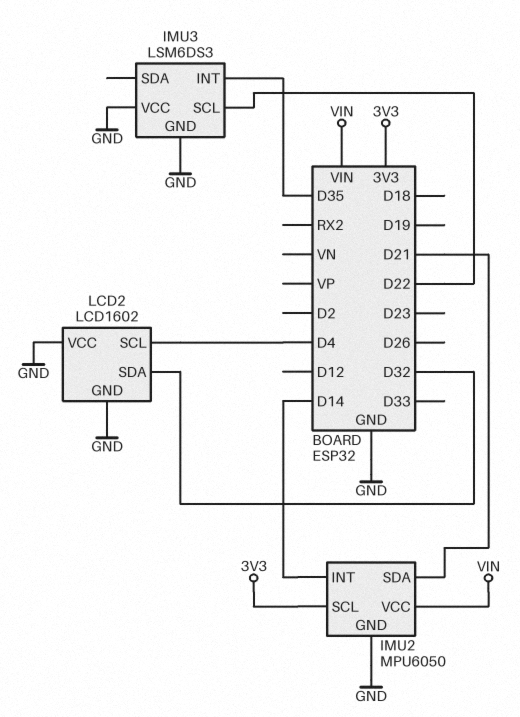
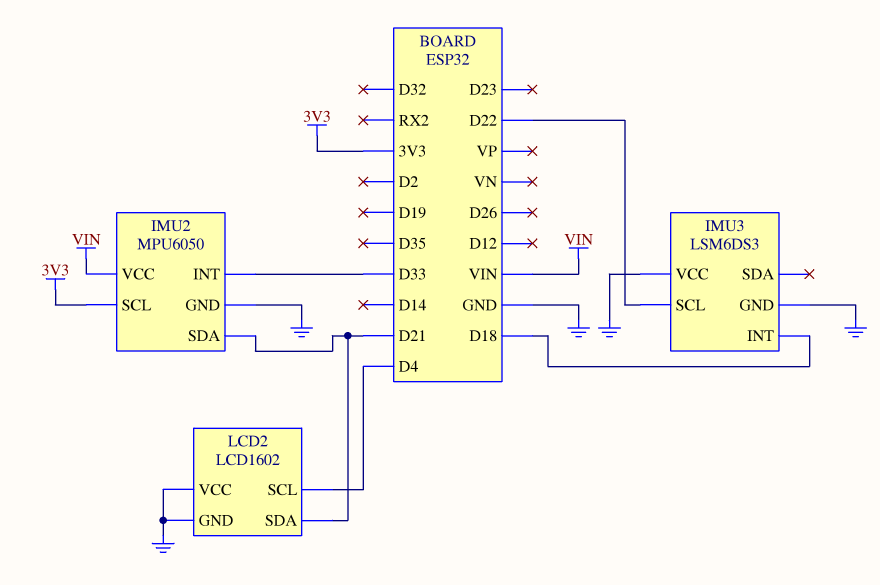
IMU2 pin INT: D14 -> D33
IMU3 pin INT: D35 -> D18
LCD2 pin SDA: D32 -> D21

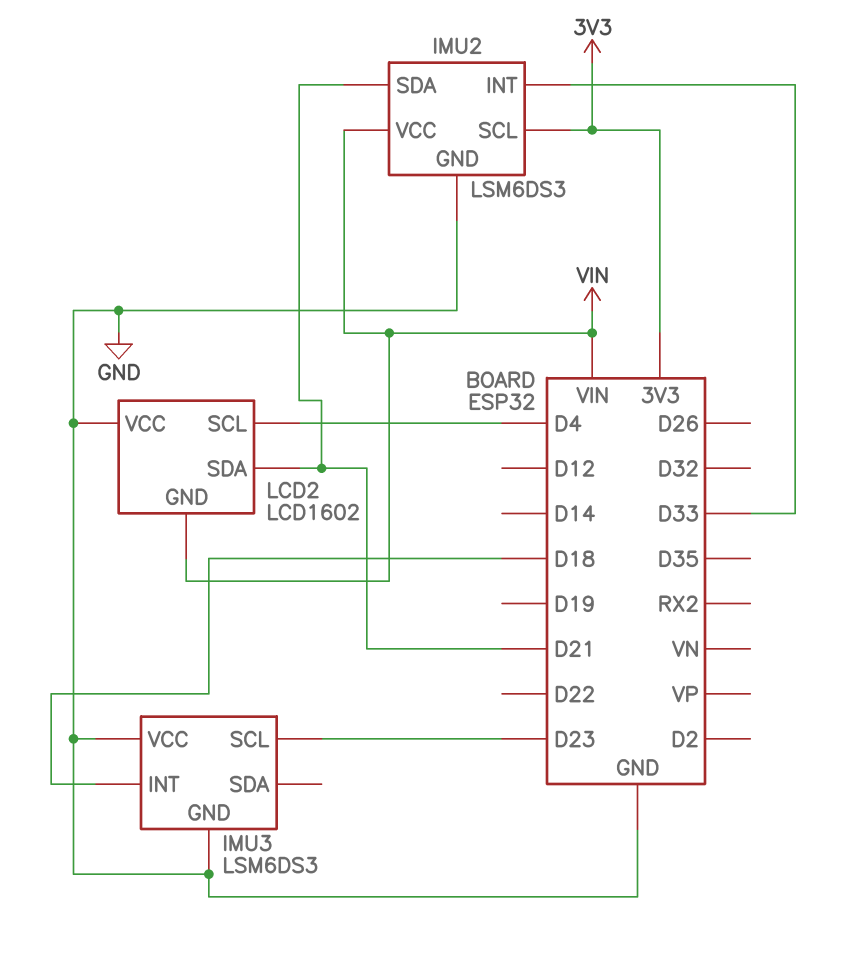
IMU2: MPU6050 -> LSM6DS3
IMU3 pin SCL: D22 -> D23
LCD2 pin GND: GND -> VIN

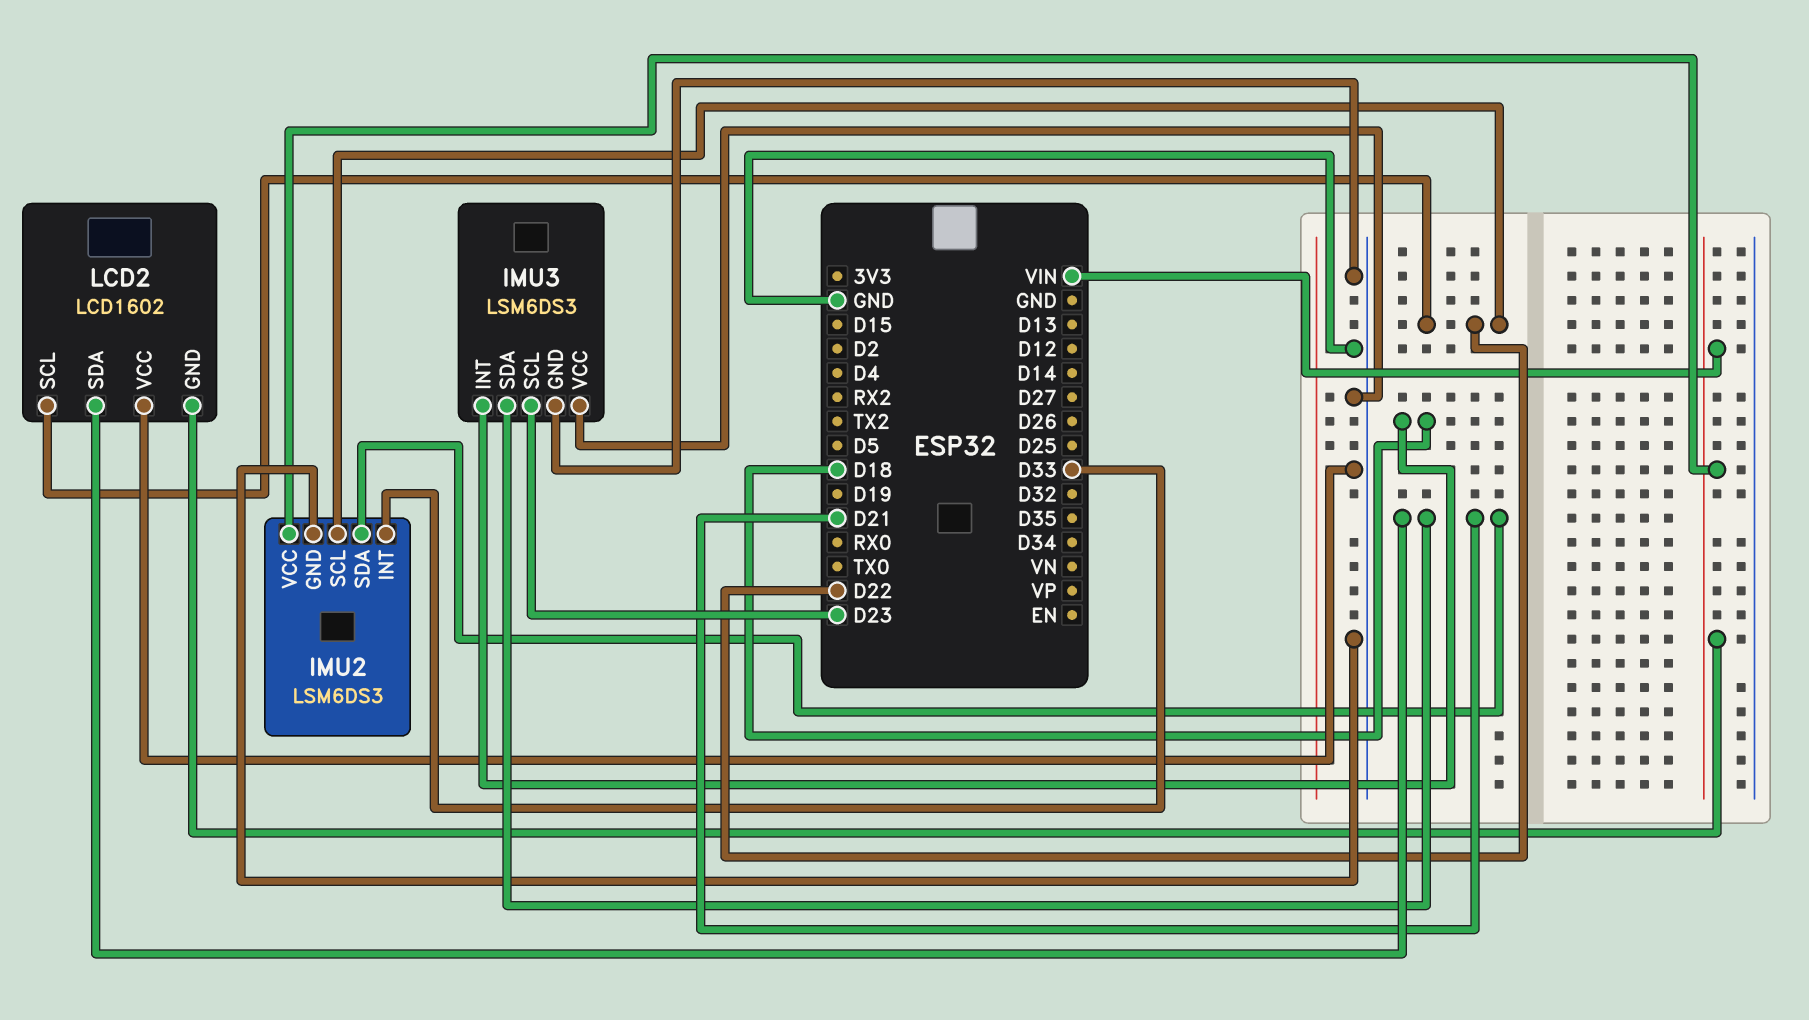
IMU2 pin SCL: 3V3 -> D22
IMU3 pin SDA: none -> D21
LCD2 pin SCL: D4 -> D22

